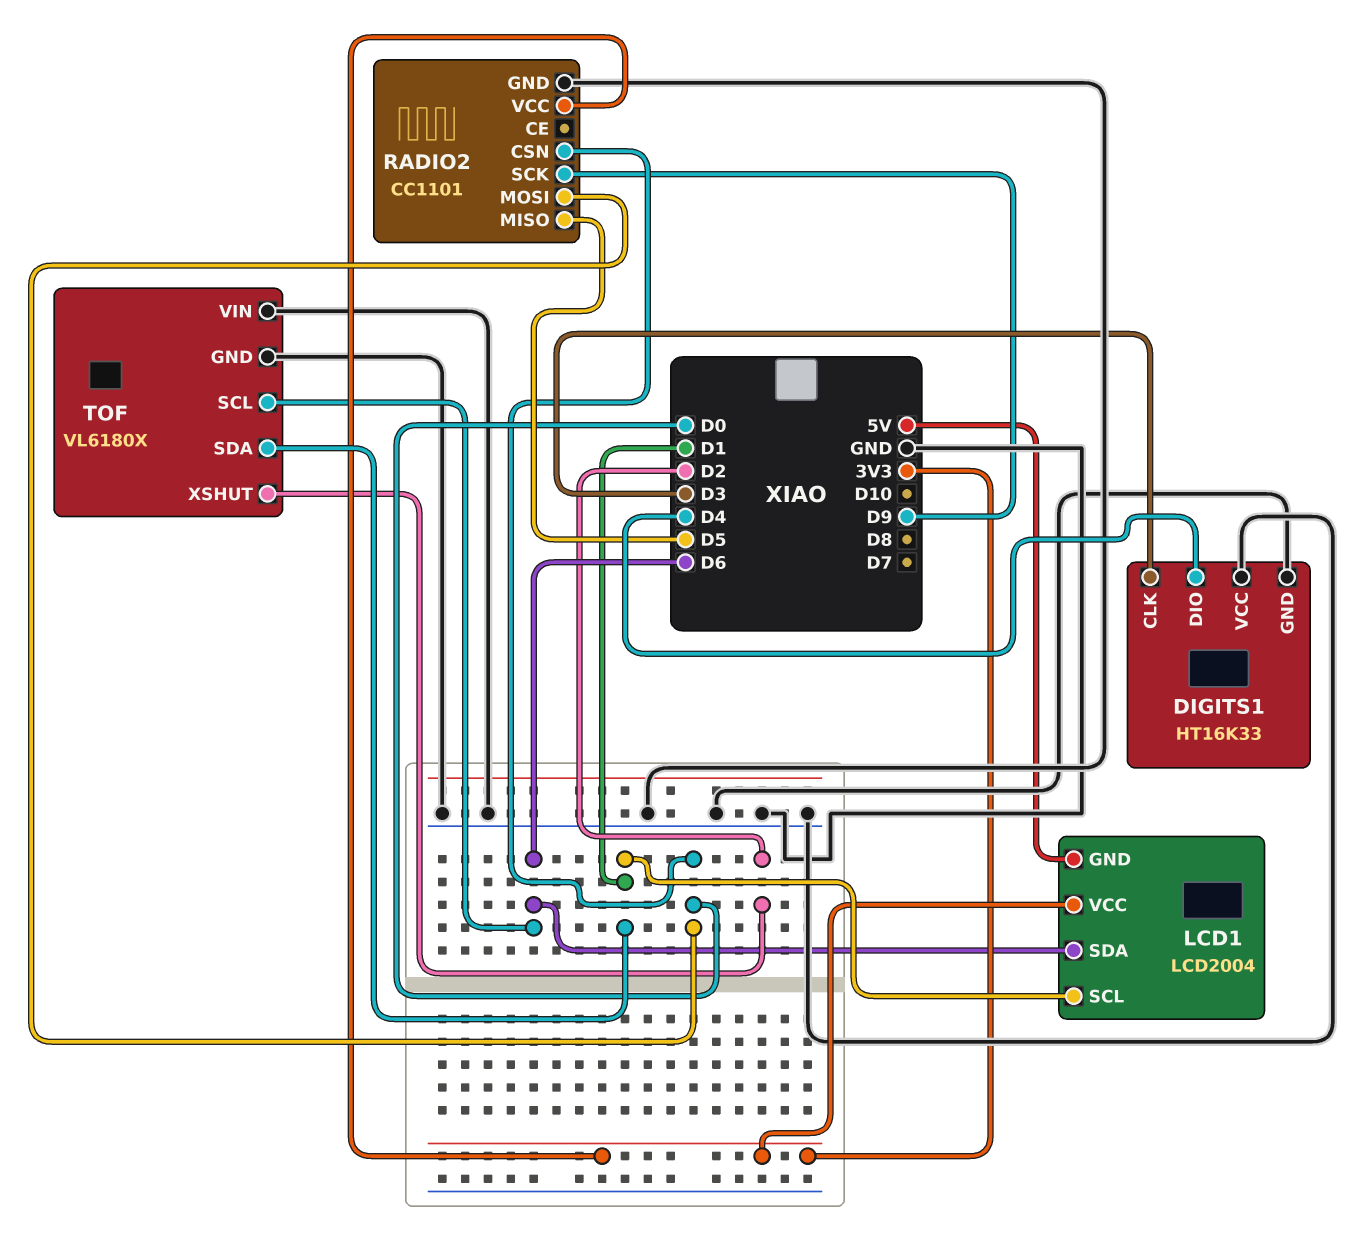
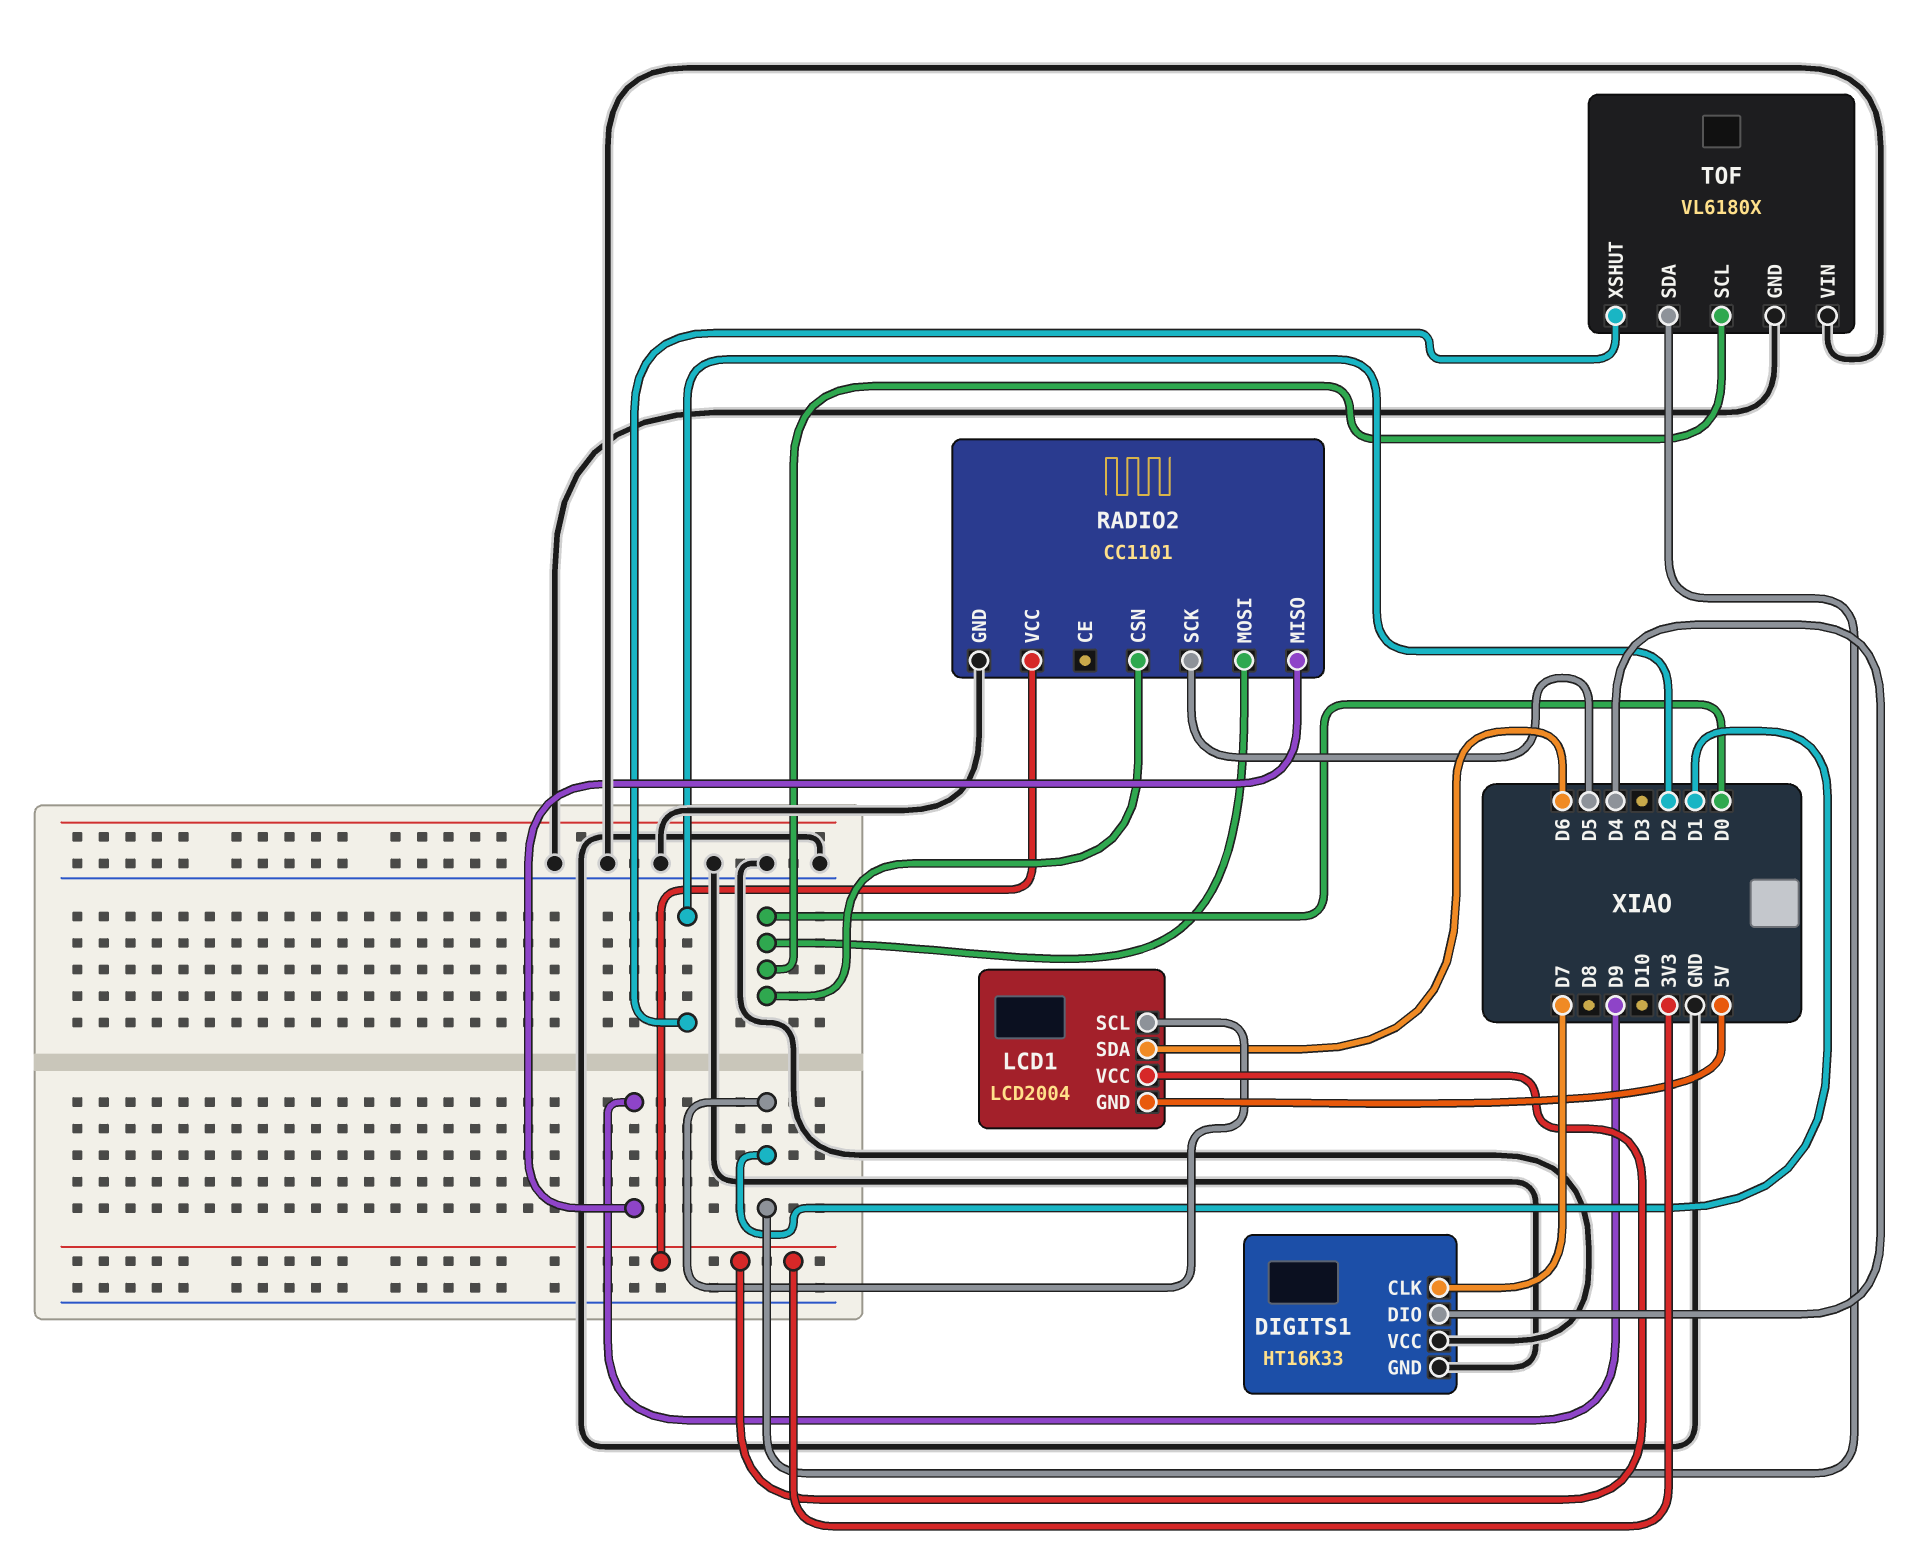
DIGITS1 pin CLK: D3 -> D7
RADIO2 pin MISO: D5 -> D9
RADIO2 pin SCK: D9 -> D5
TOF pin SCL: D6 -> D0

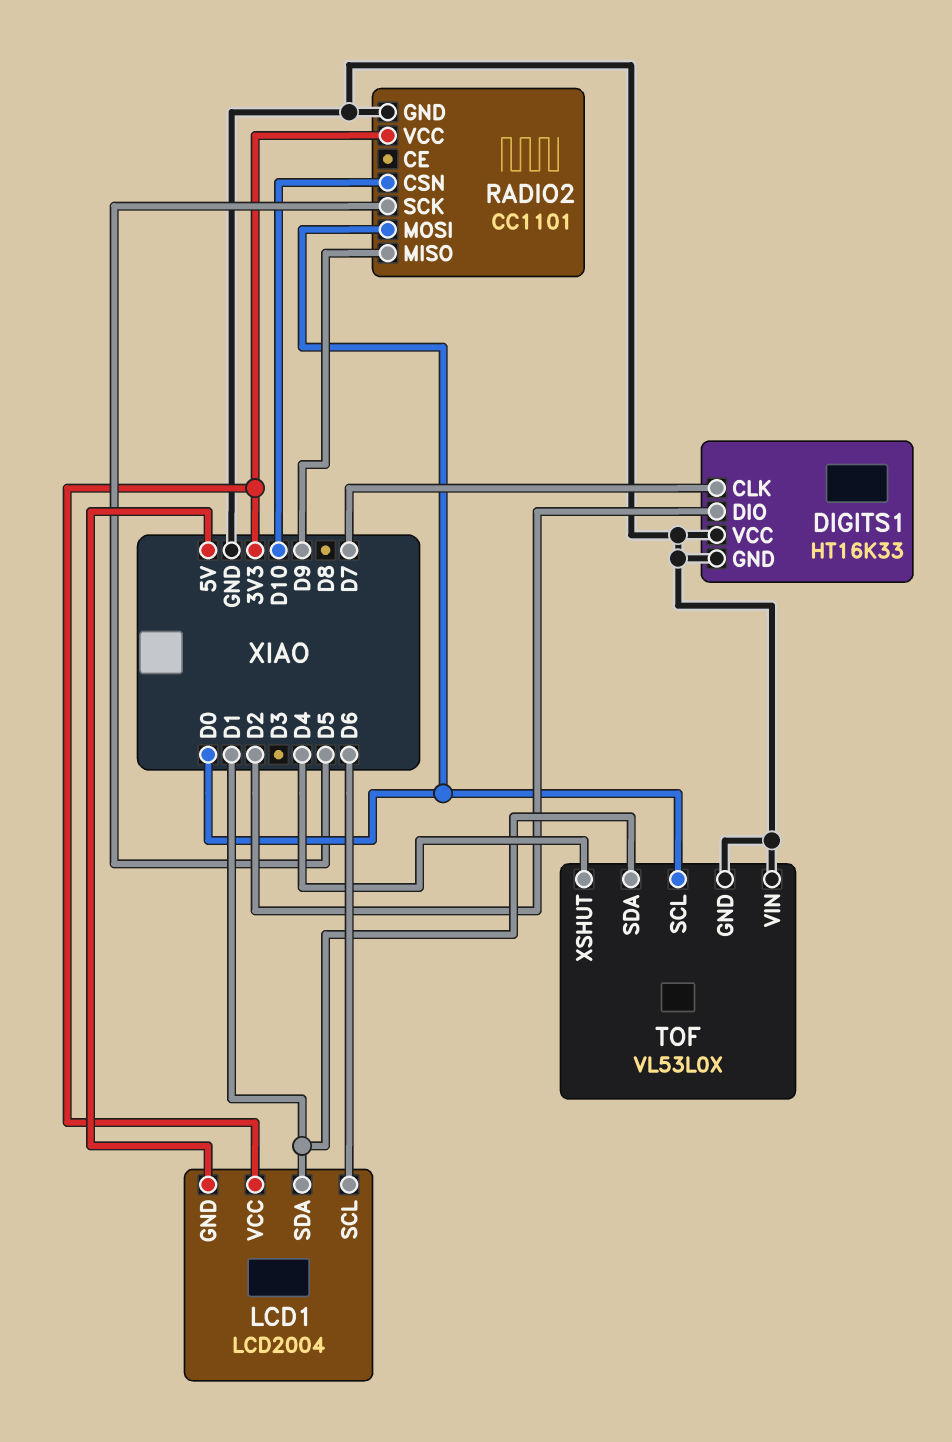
DIGITS1 pin DIO: D4 -> D2
LCD1 pin SCL: D1 -> D6
LCD1 pin SDA: D6 -> D1
RADIO2 pin CSN: D0 -> D10
TOF: VL6180X -> VL53L0X
TOF pin XSHUT: D2 -> D4

